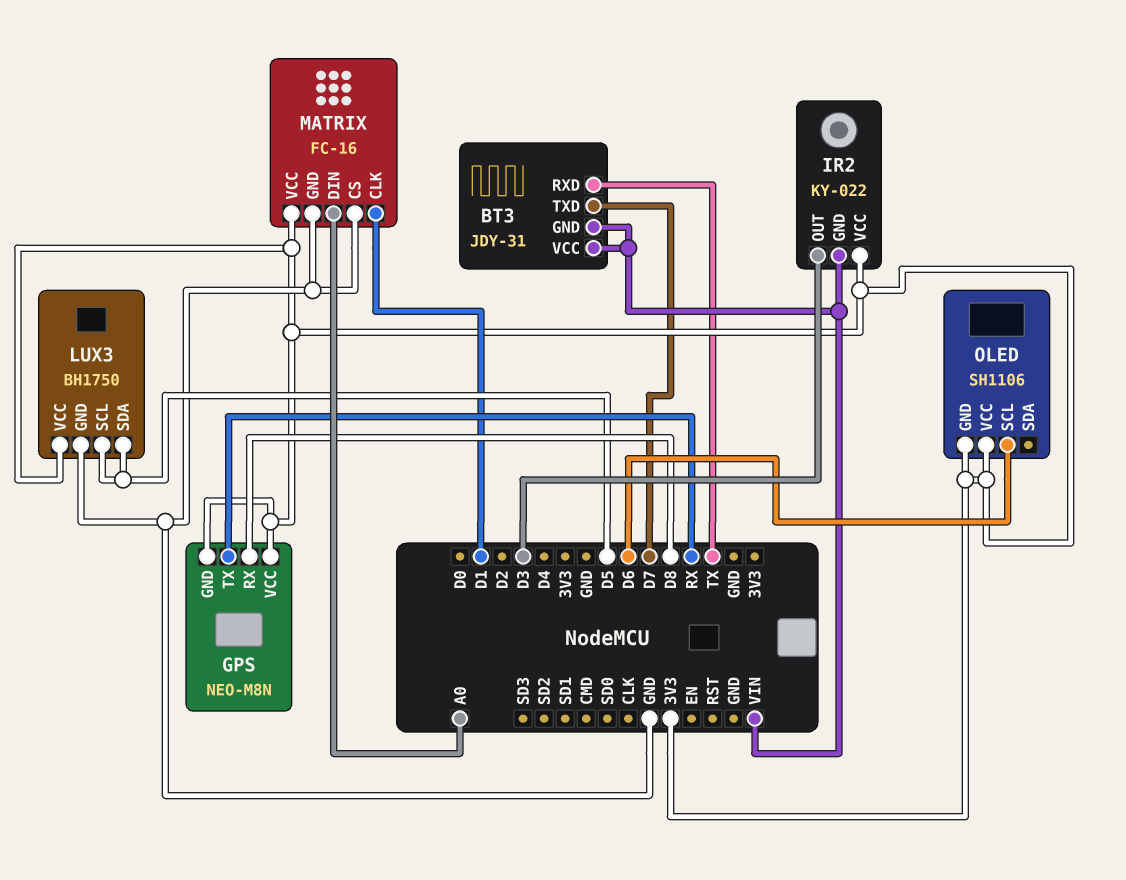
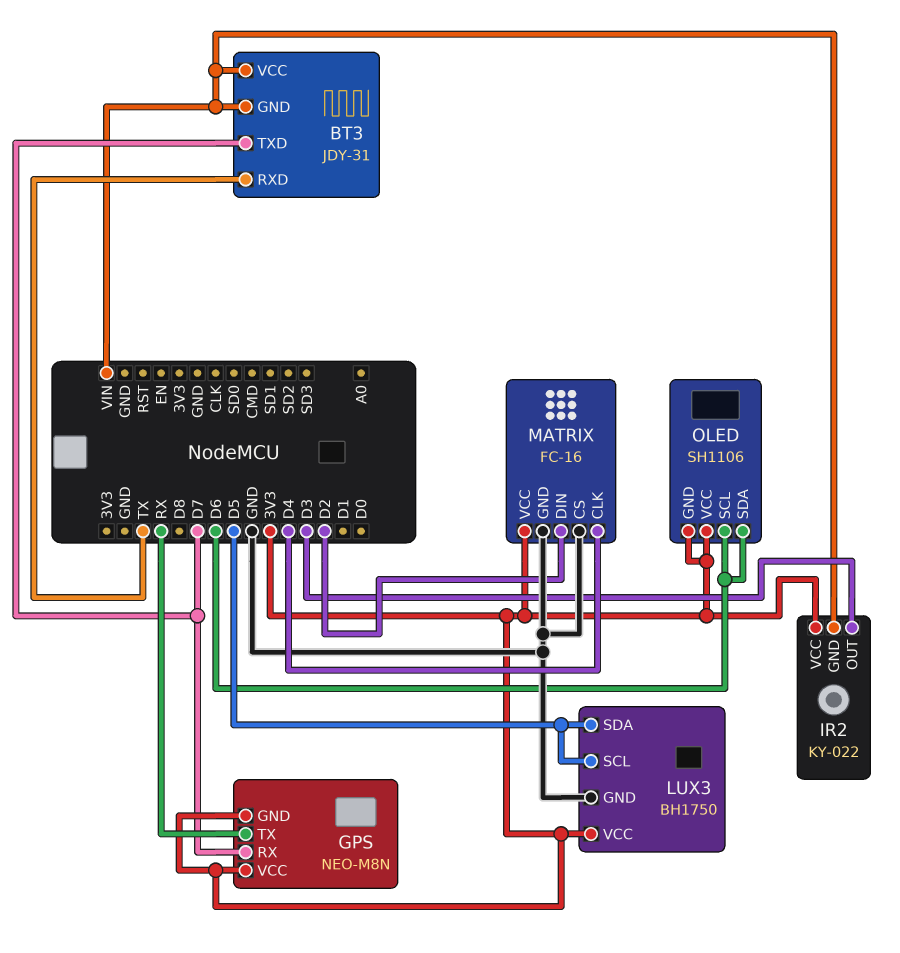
GPS pin RX: D8 -> D7
MATRIX pin CLK: D1 -> D4
MATRIX pin DIN: A0 -> D2
OLED pin SDA: none -> D6

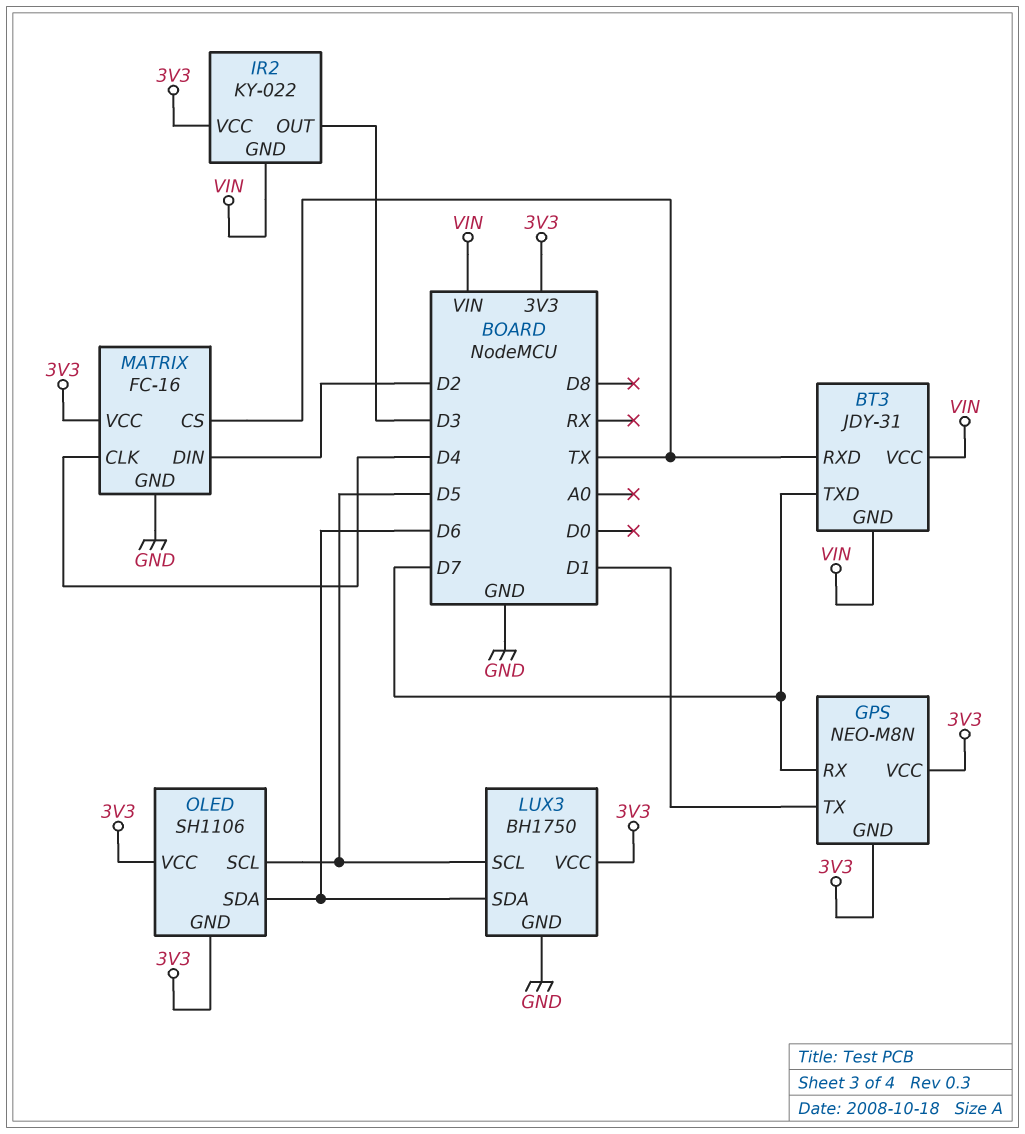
GPS pin TX: RX -> D1
LUX3 pin SDA: D5 -> D6
MATRIX pin CS: GND -> TX
OLED pin SCL: D6 -> D5

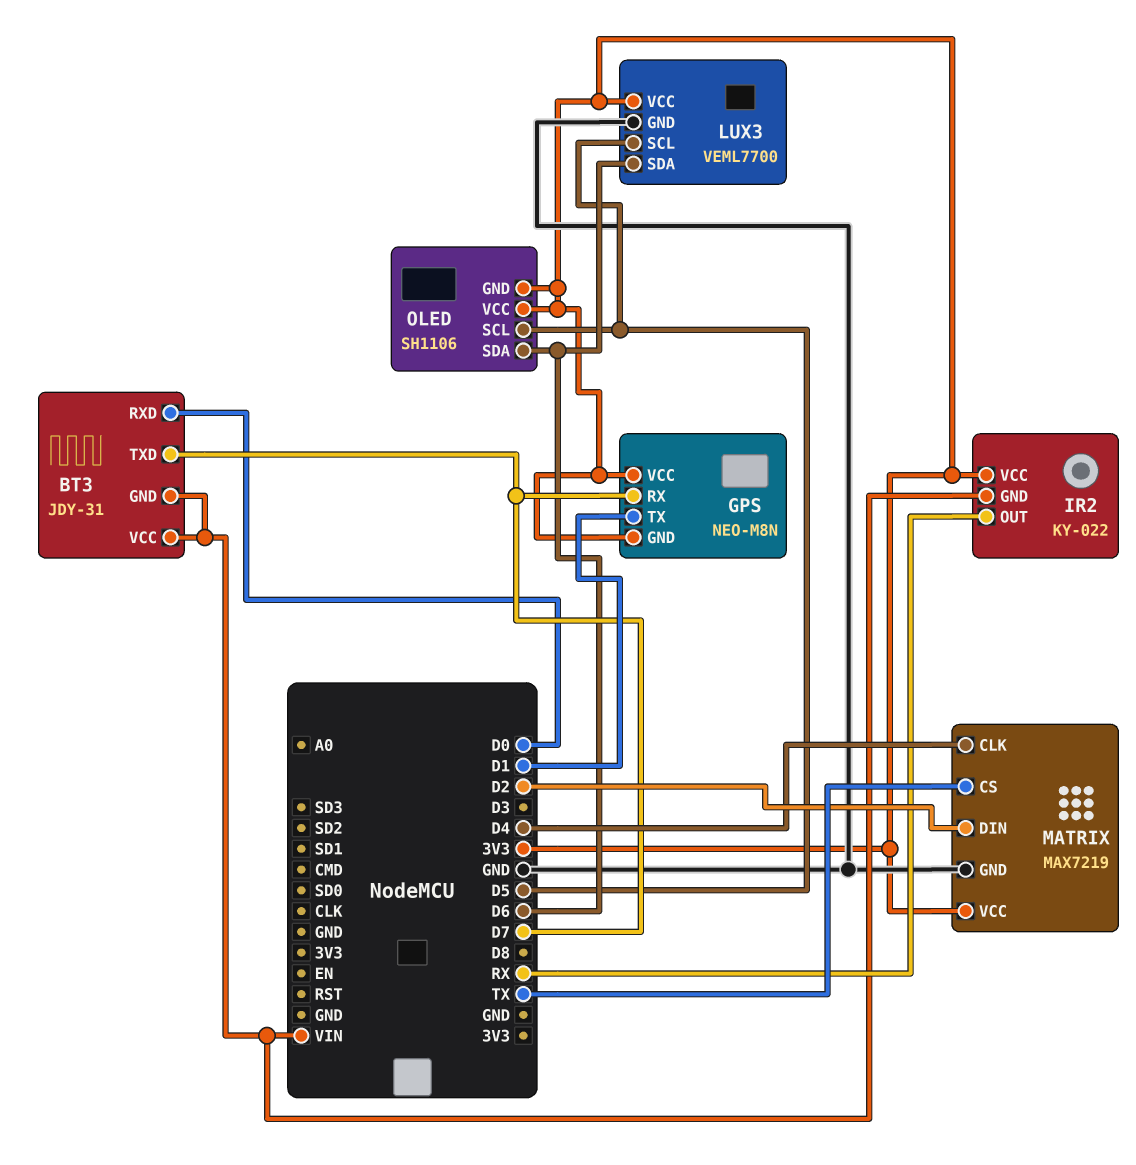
BT3 pin RXD: TX -> D0
IR2 pin OUT: D3 -> RX
LUX3: BH1750 -> VEML7700
MATRIX: FC-16 -> MAX7219

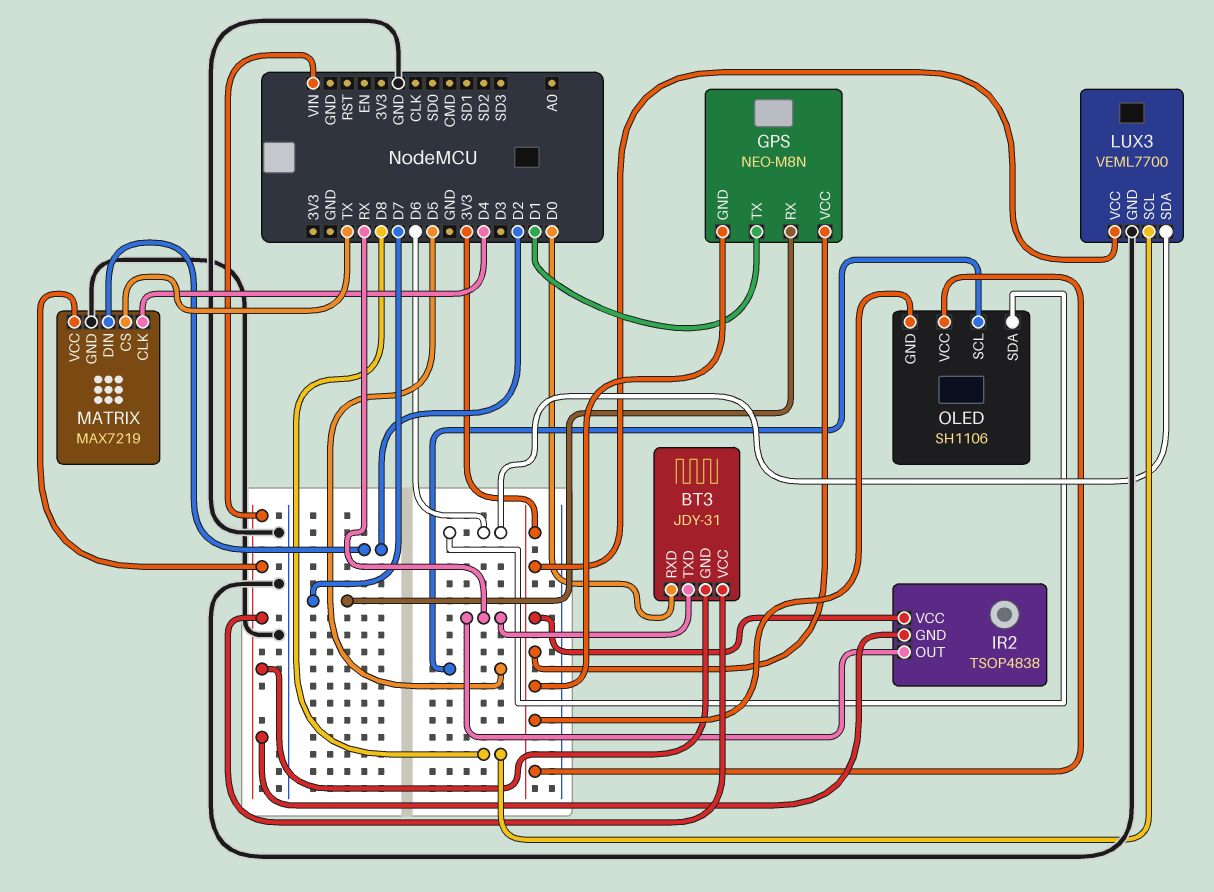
BT3 pin TXD: D7 -> RX
IR2: KY-022 -> TSOP4838
LUX3 pin SCL: D5 -> D8
MATRIX pin VCC: 3V3 -> VIN

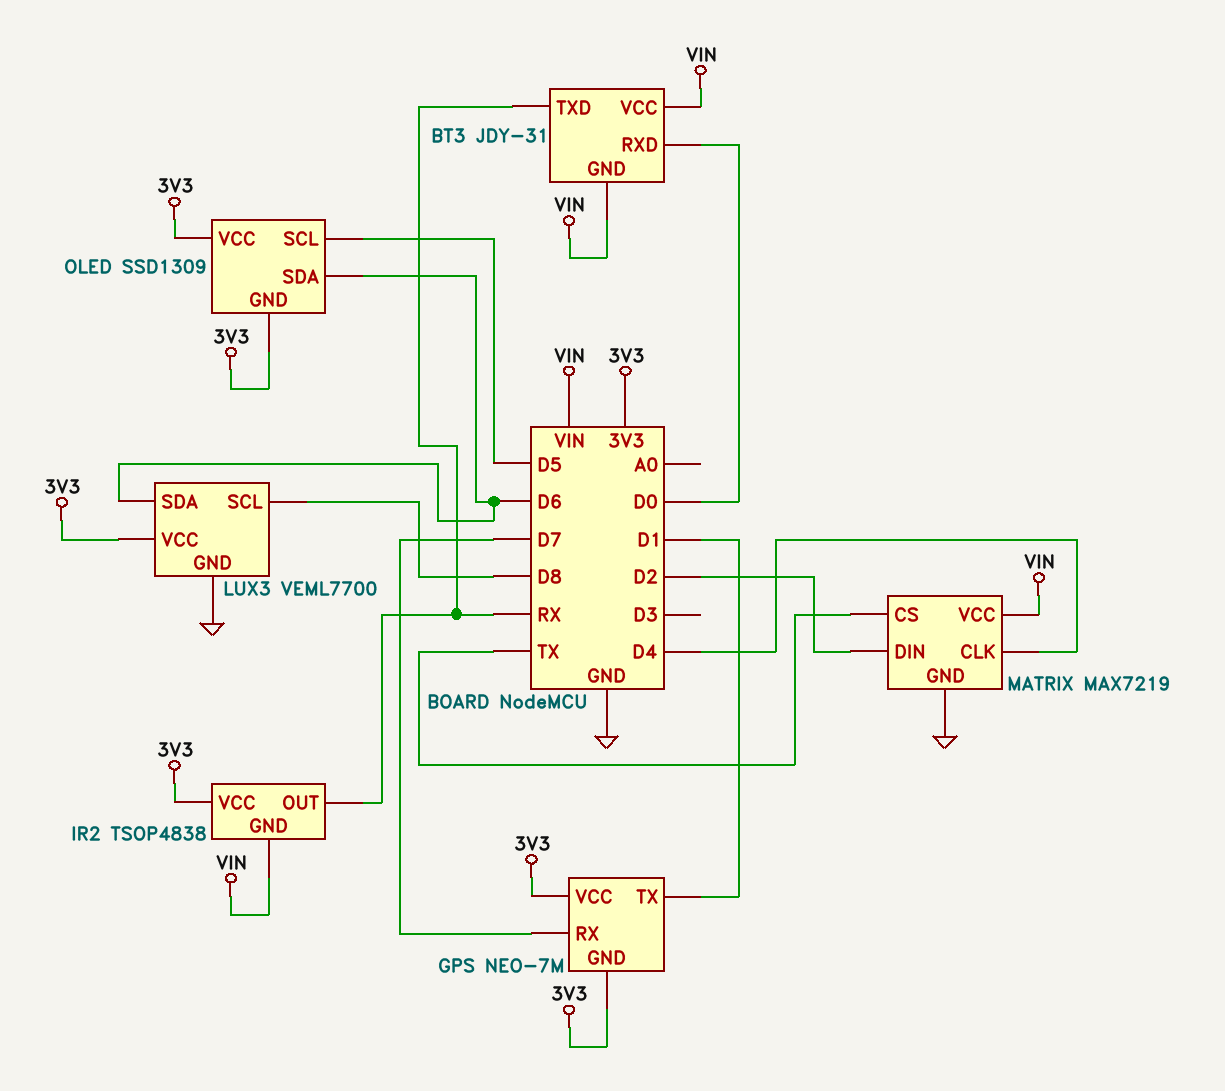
GPS: NEO-M8N -> NEO-7M
OLED: SH1106 -> SSD1309

